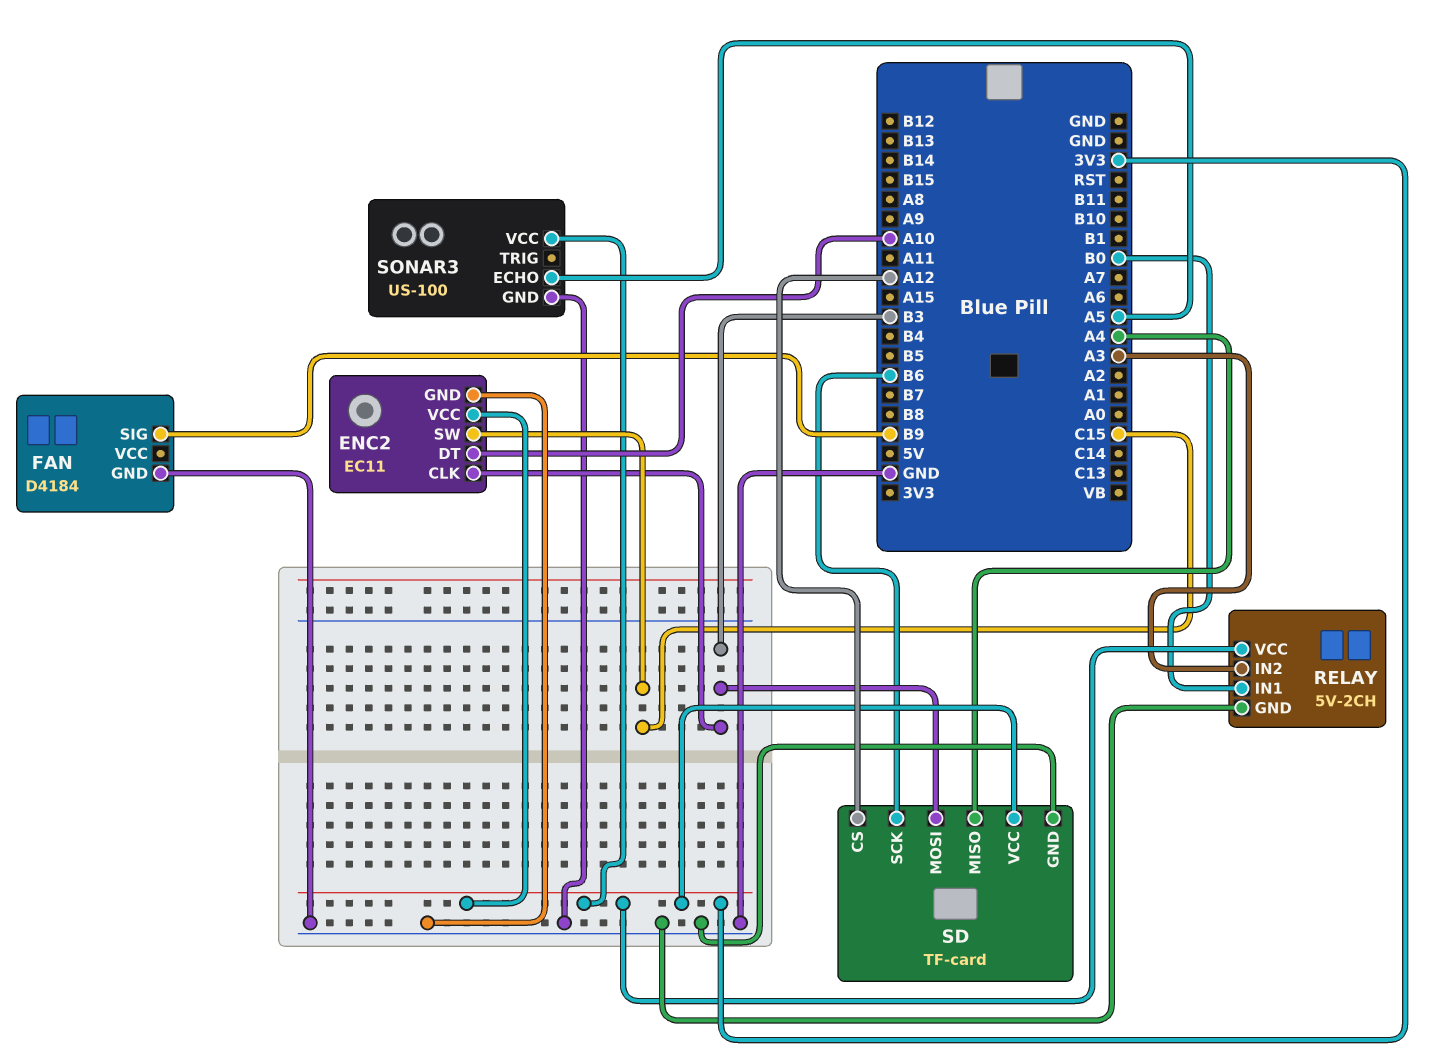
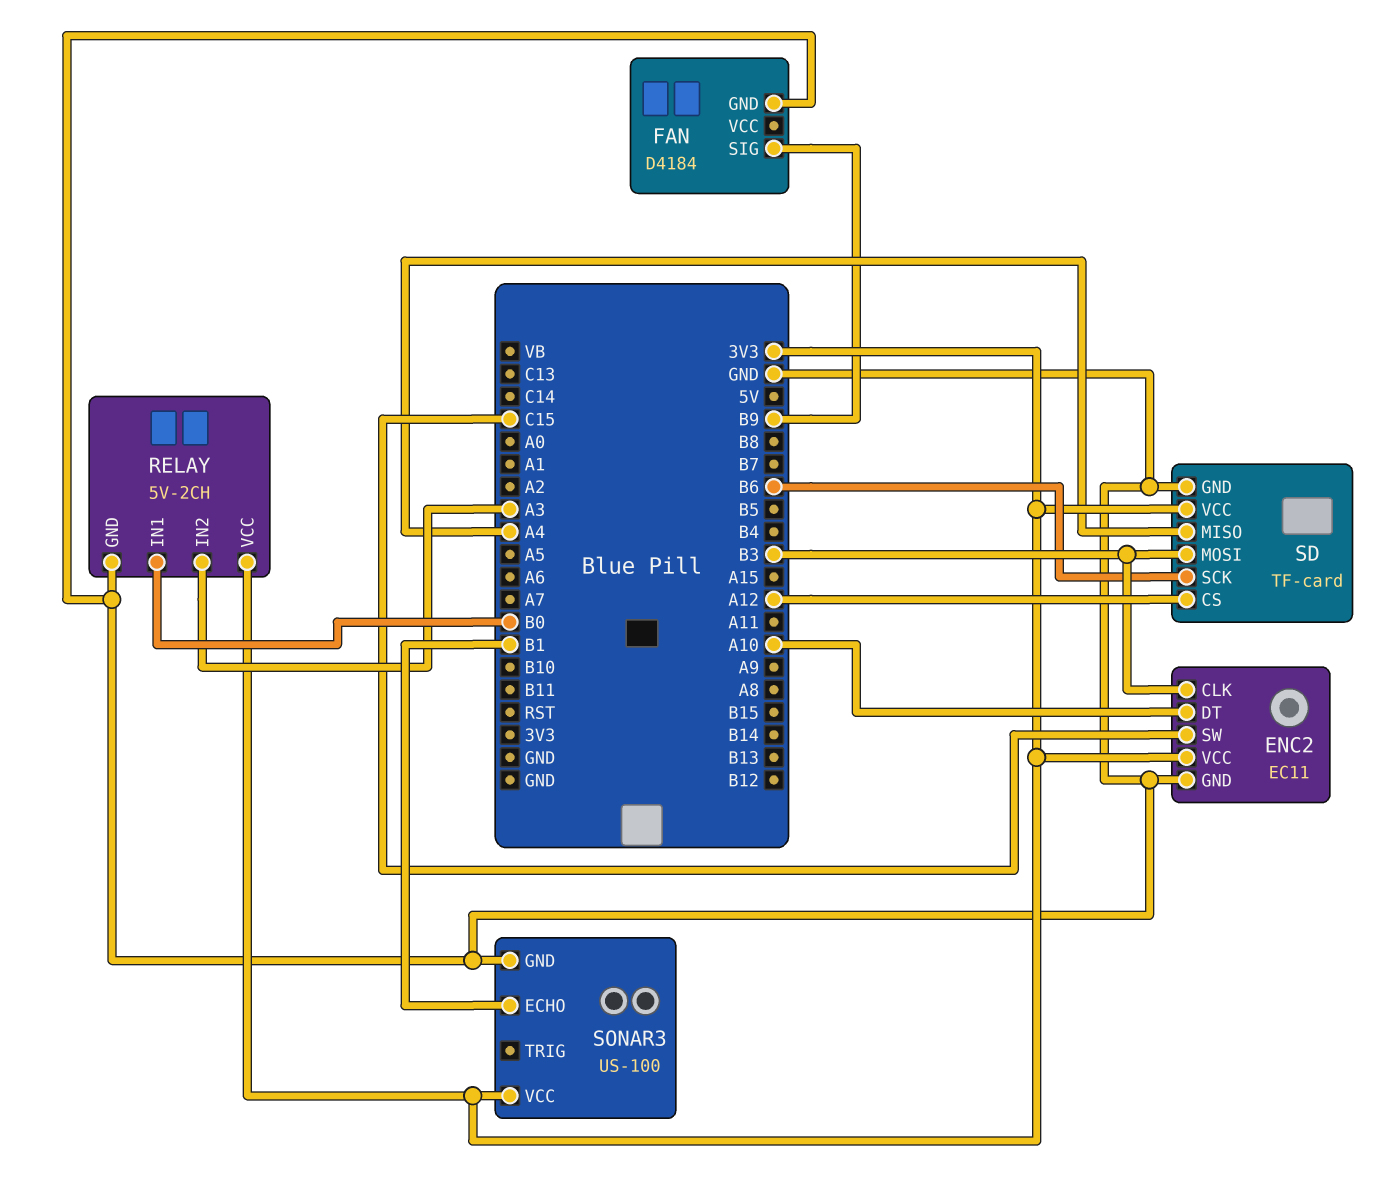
SONAR3 pin ECHO: A5 -> B1

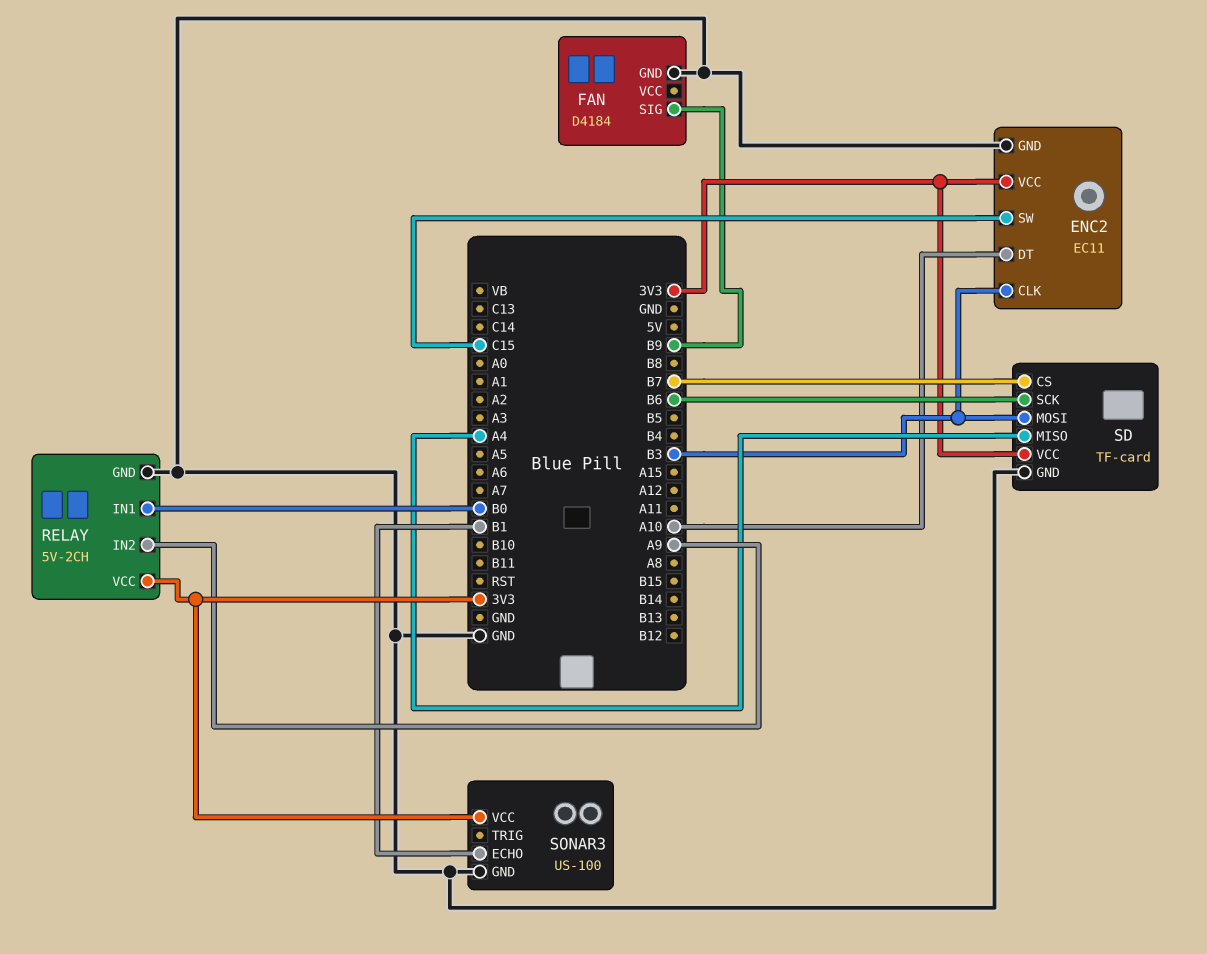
RELAY pin IN2: A3 -> A9
SD pin CS: A12 -> B7

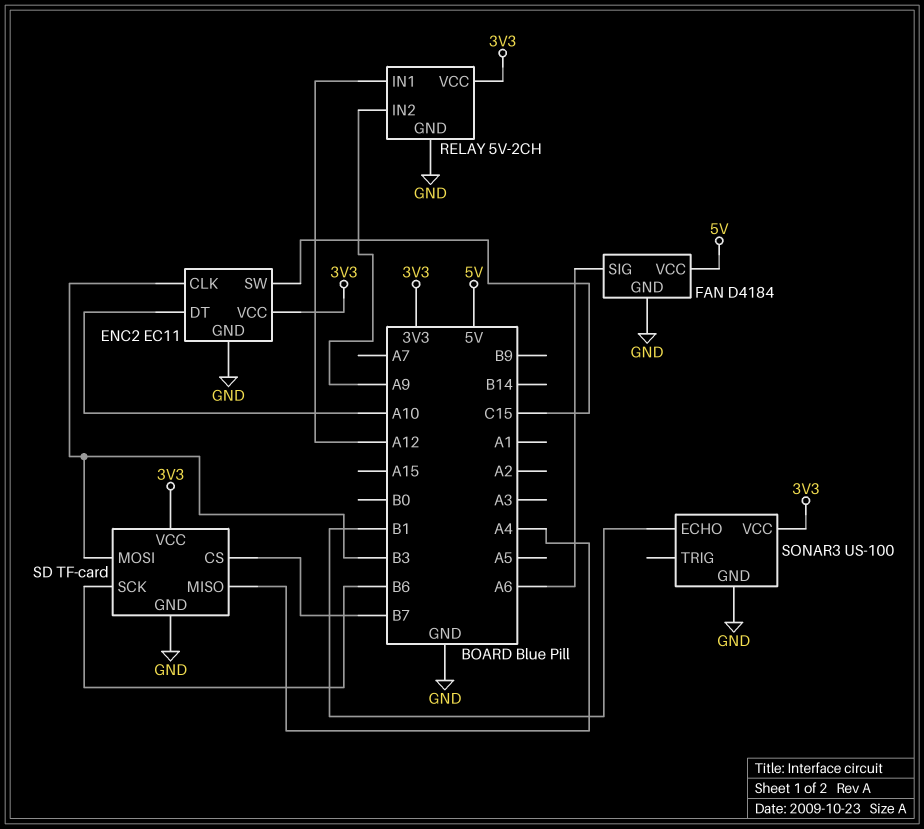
FAN pin SIG: B9 -> A6
FAN pin VCC: none -> 5V
RELAY pin IN1: B0 -> A12

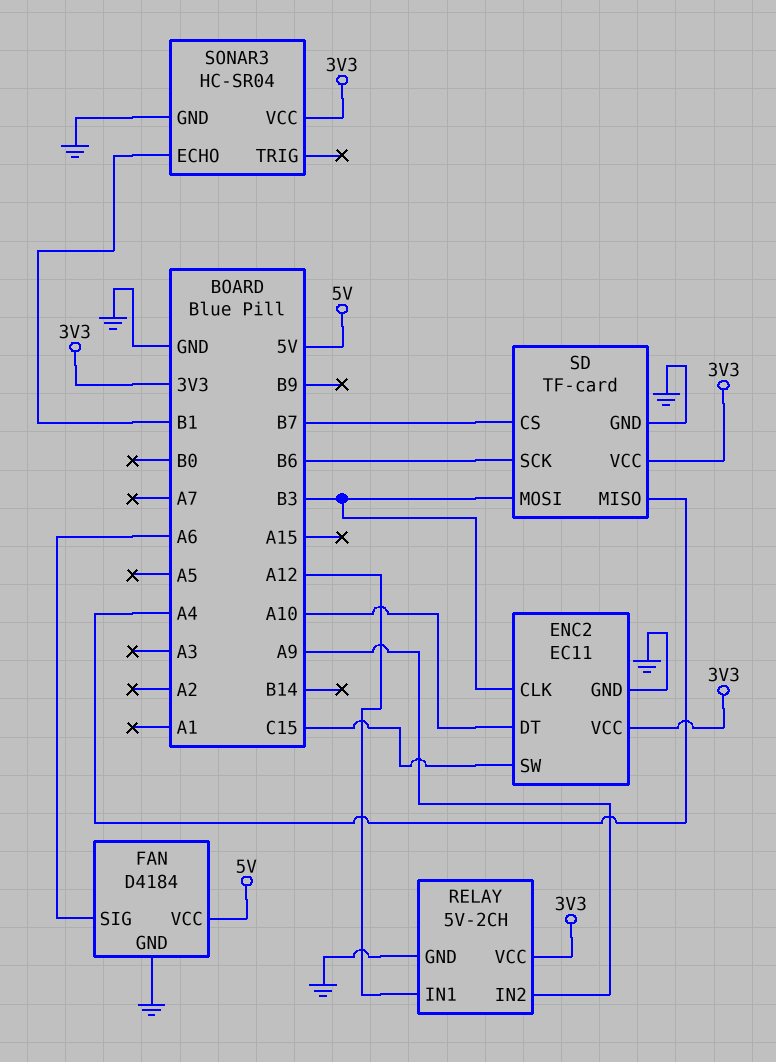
SONAR3: US-100 -> HC-SR04

